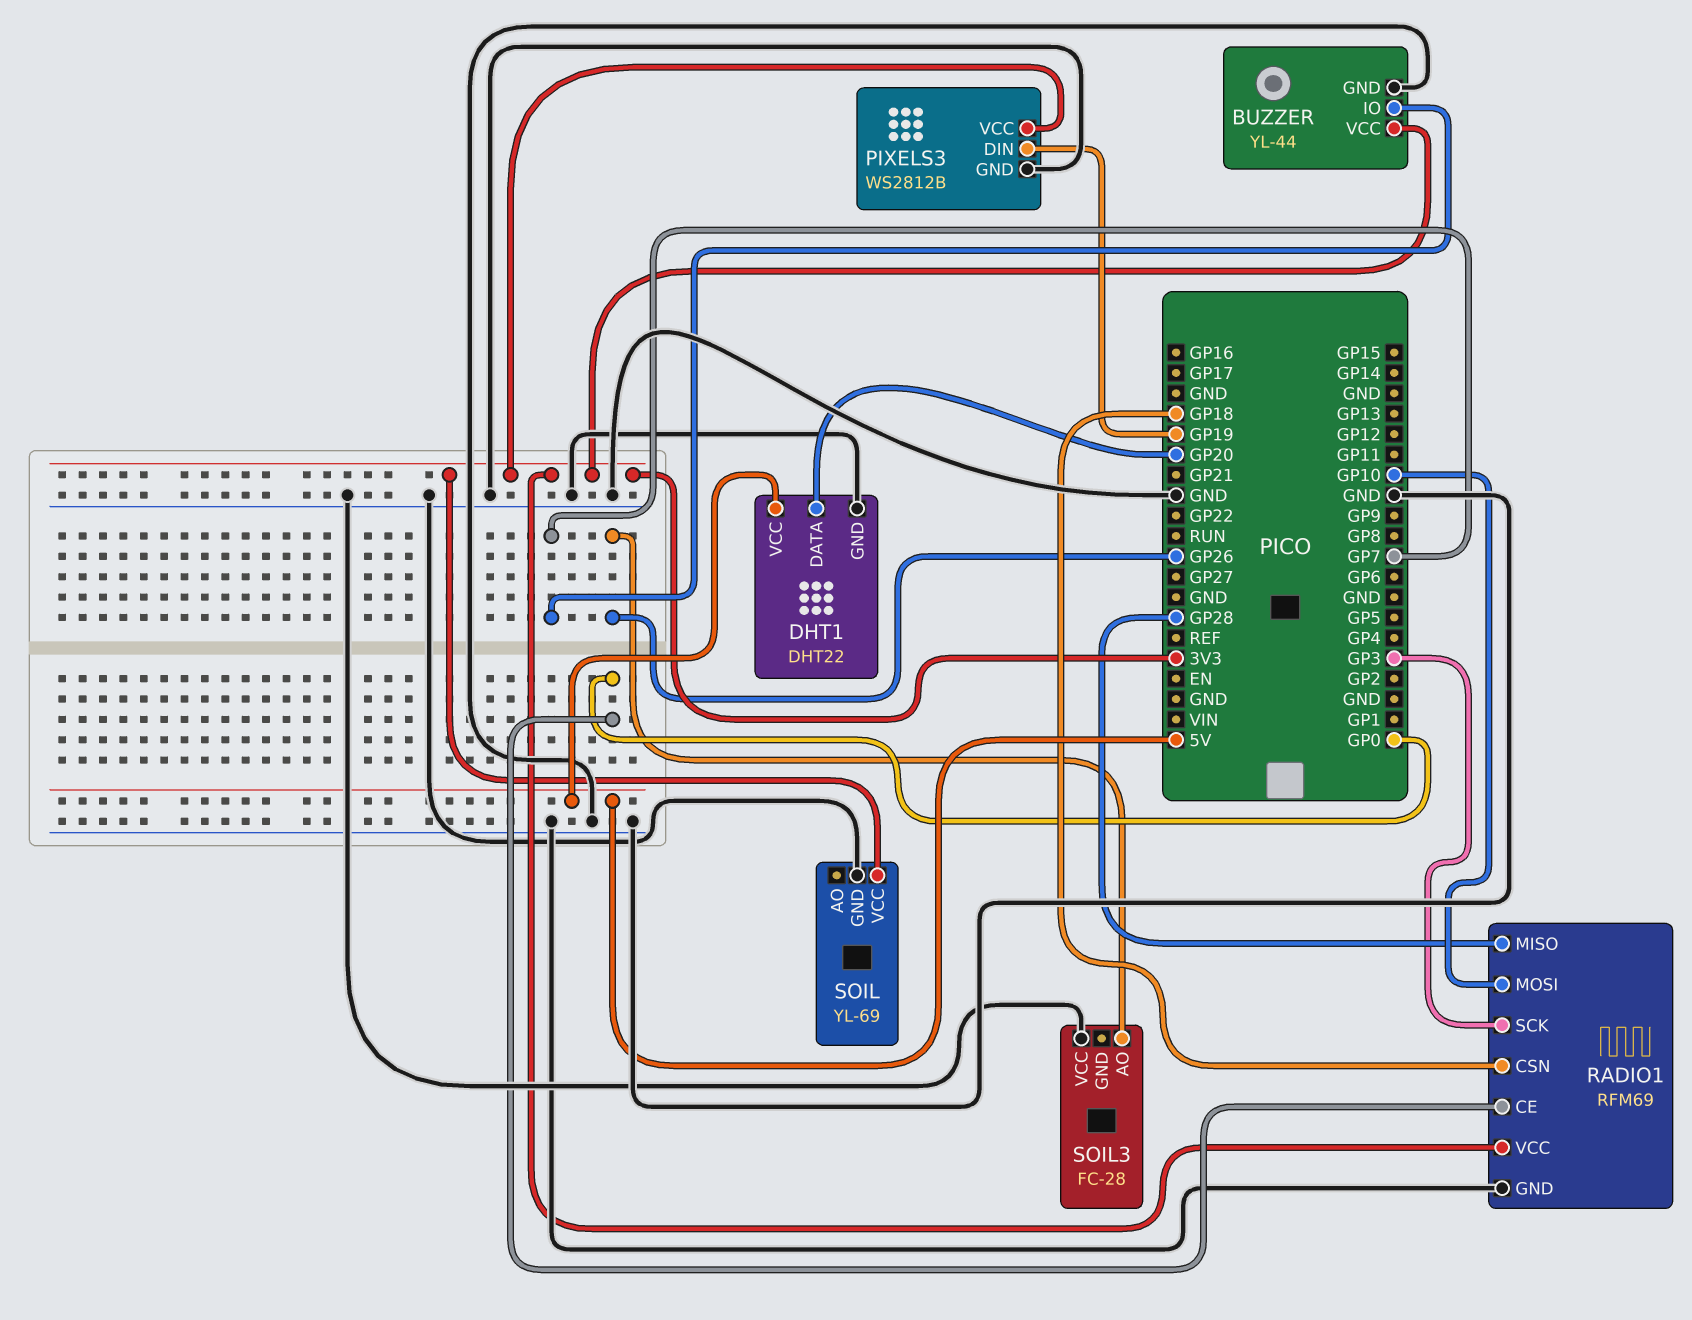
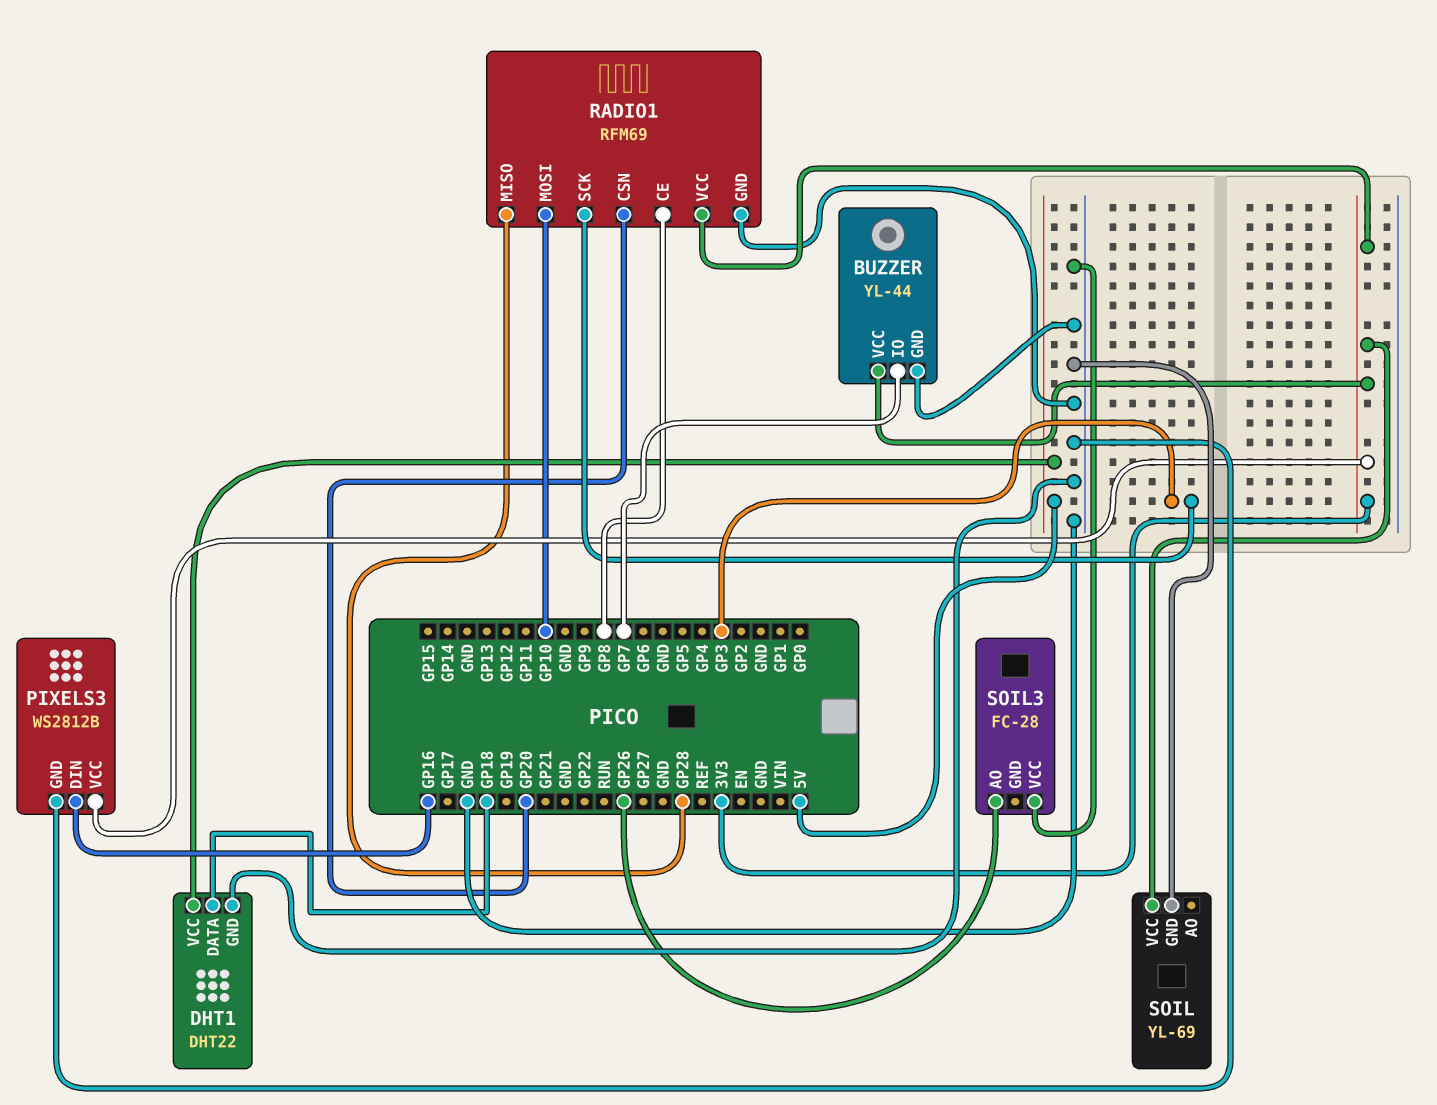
DHT1 pin DATA: GP20 -> GP18
PIXELS3 pin DIN: GP19 -> GP16
RADIO1 pin CE: GP0 -> GP8
RADIO1 pin CSN: GP18 -> GP20

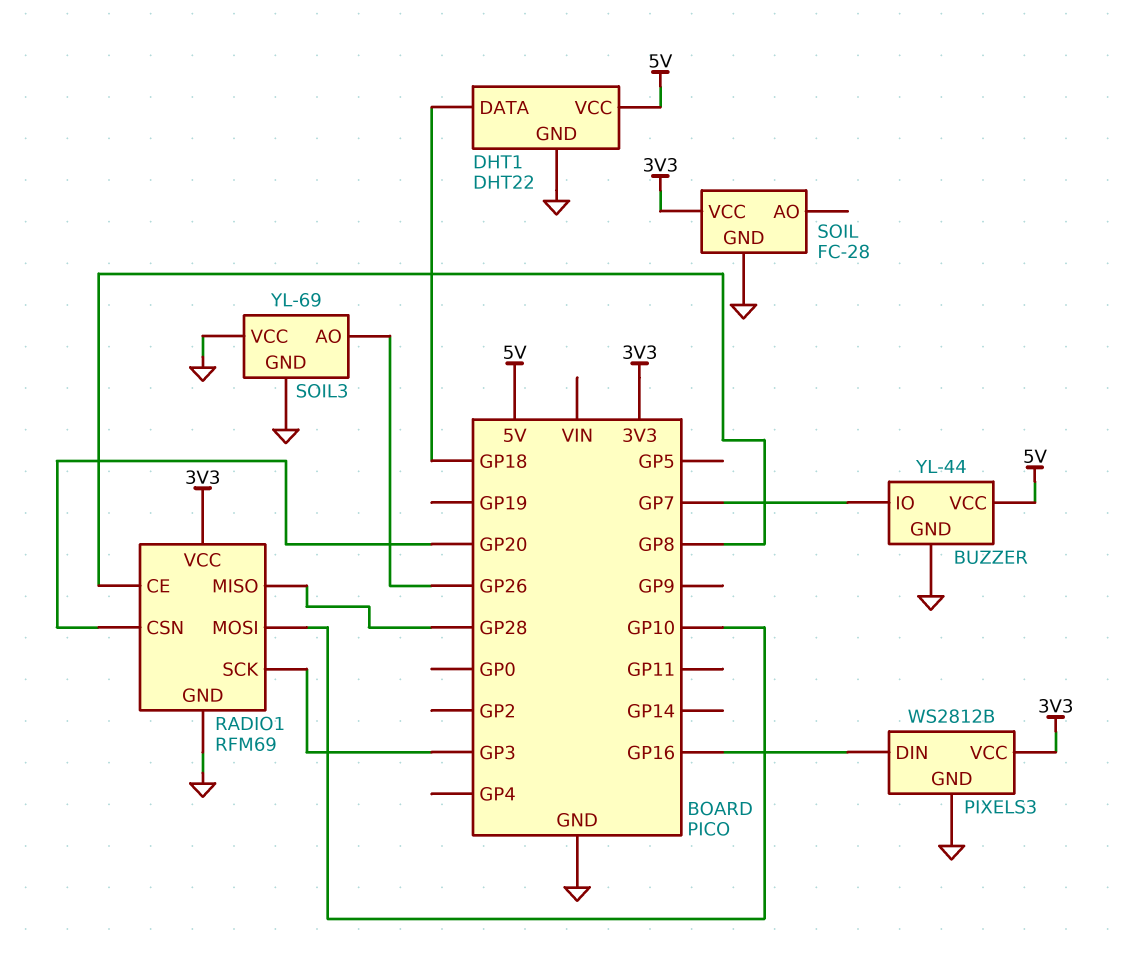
BUZZER pin VCC: 3V3 -> 5V
SOIL: YL-69 -> FC-28
SOIL3: FC-28 -> YL-69
SOIL3 pin GND: none -> GND

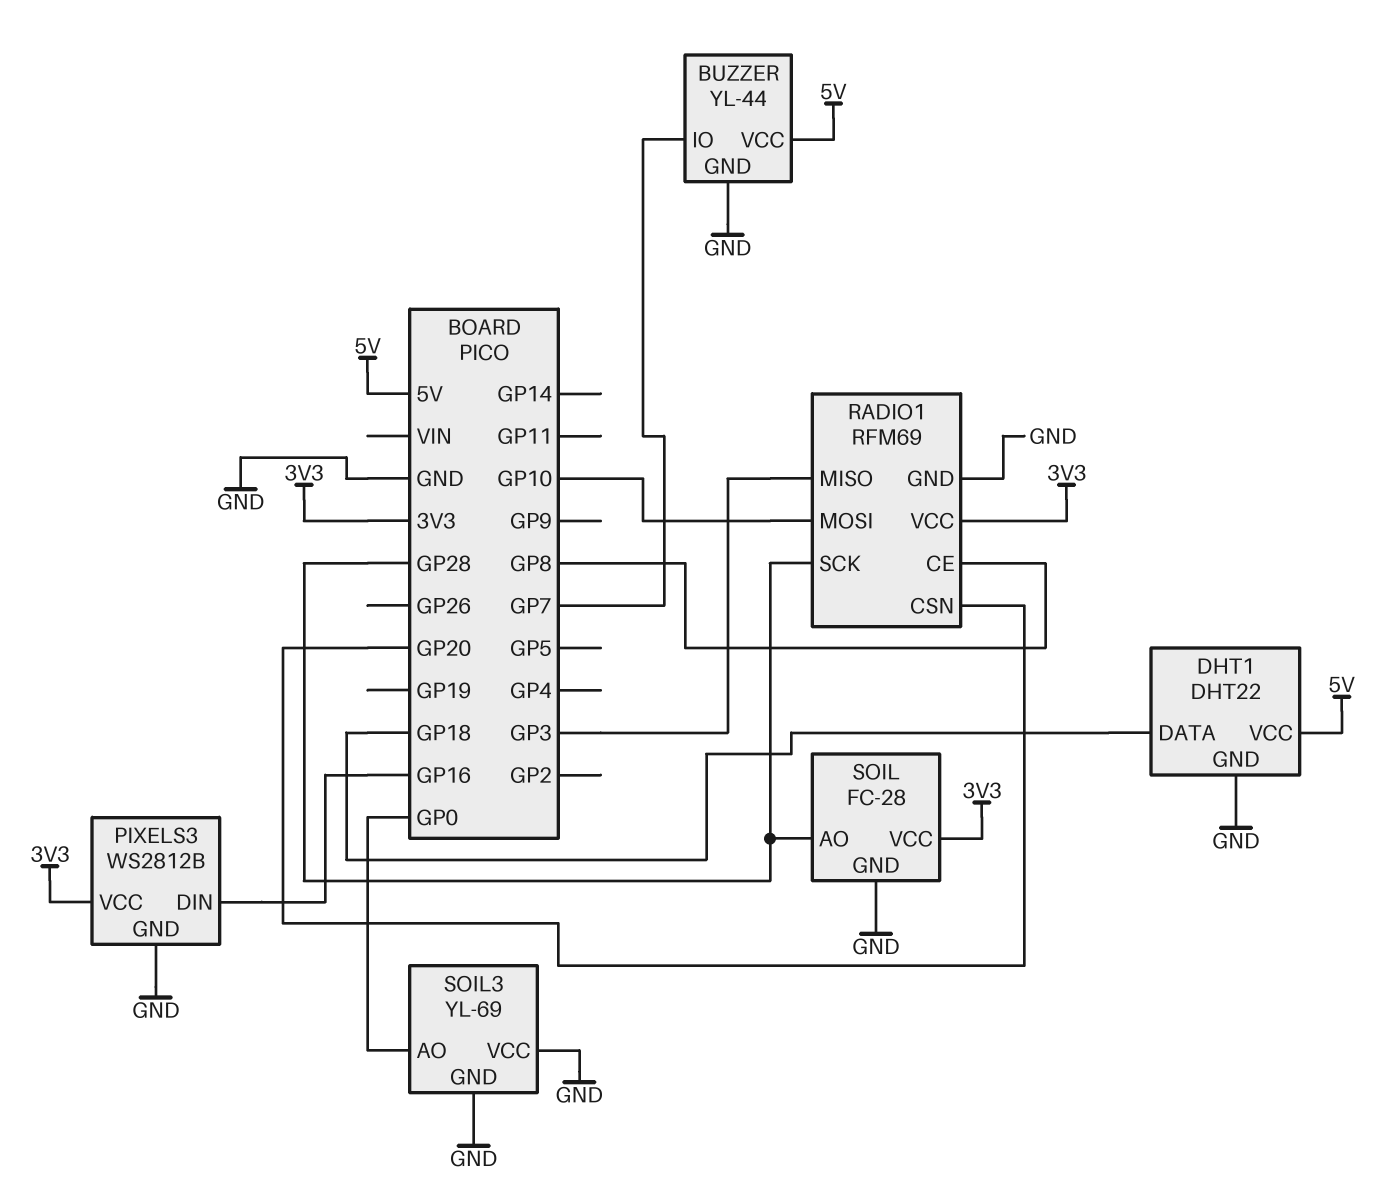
RADIO1 pin MISO: GP28 -> GP3
RADIO1 pin SCK: GP3 -> GP28
SOIL pin AO: none -> GP28
SOIL3 pin AO: GP26 -> GP0

